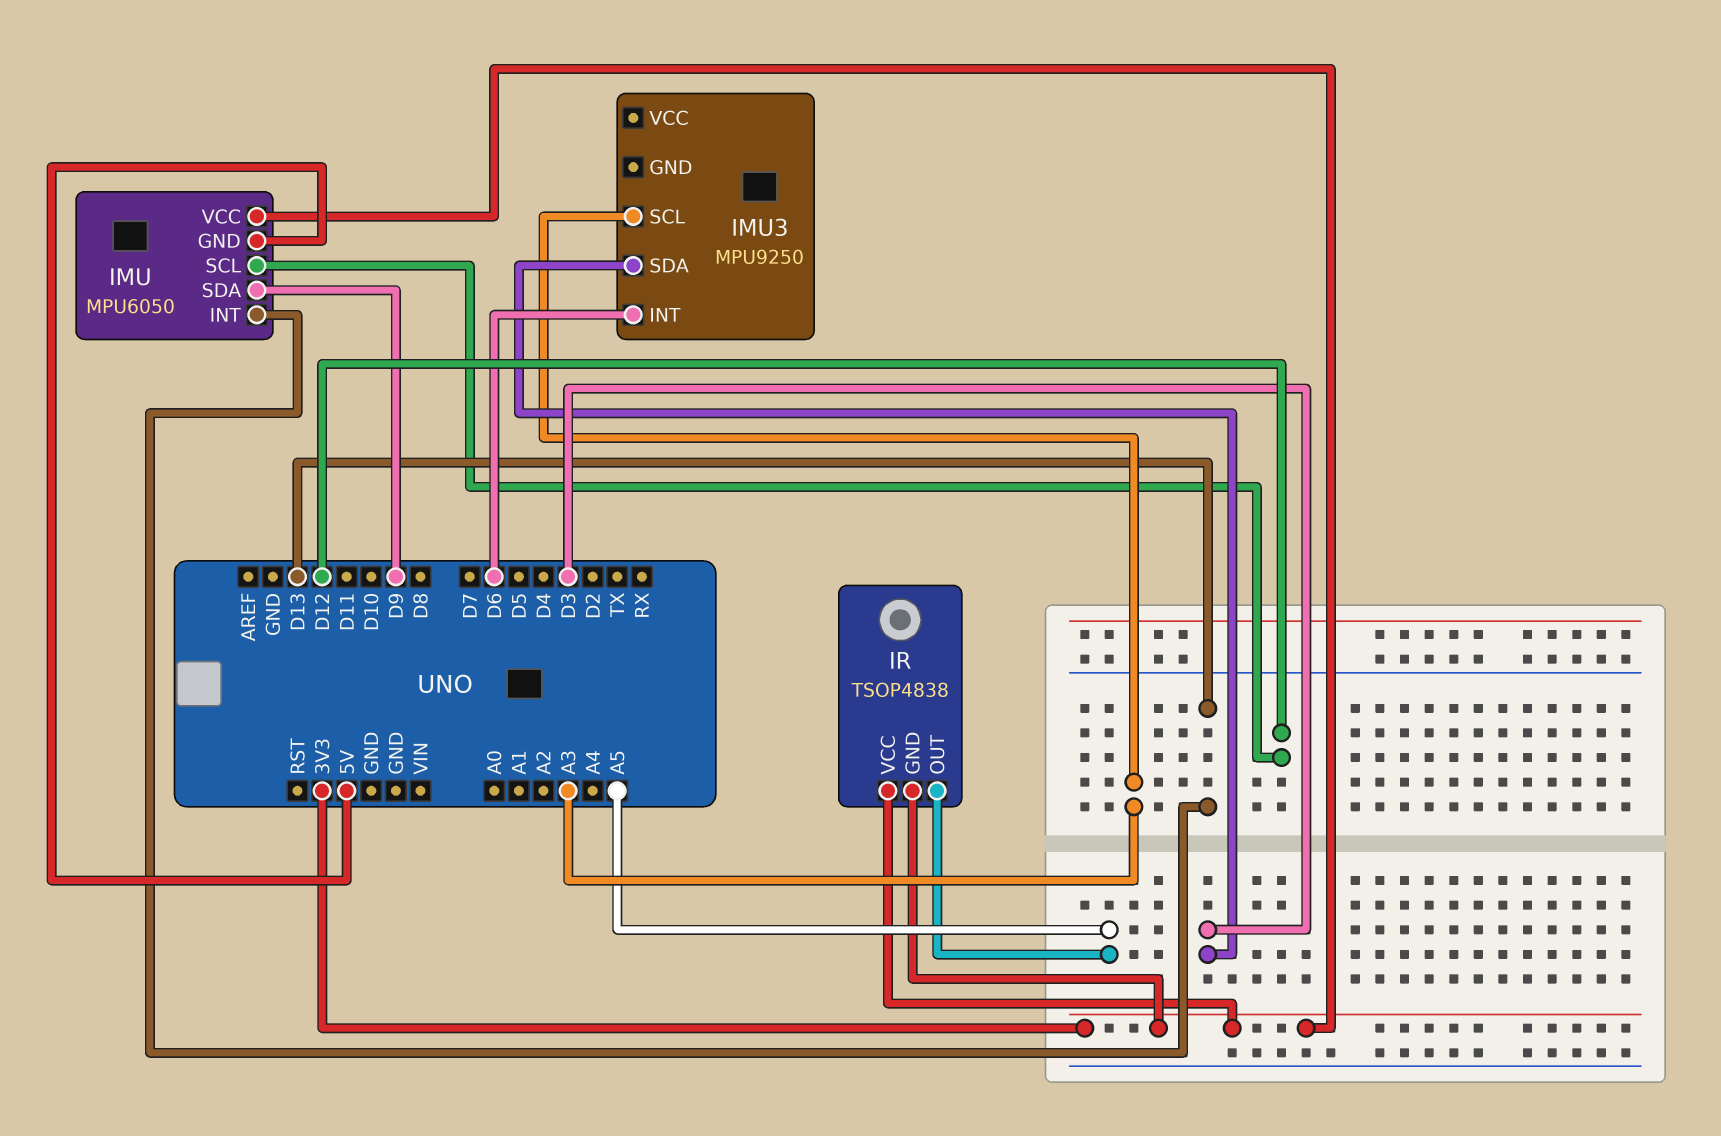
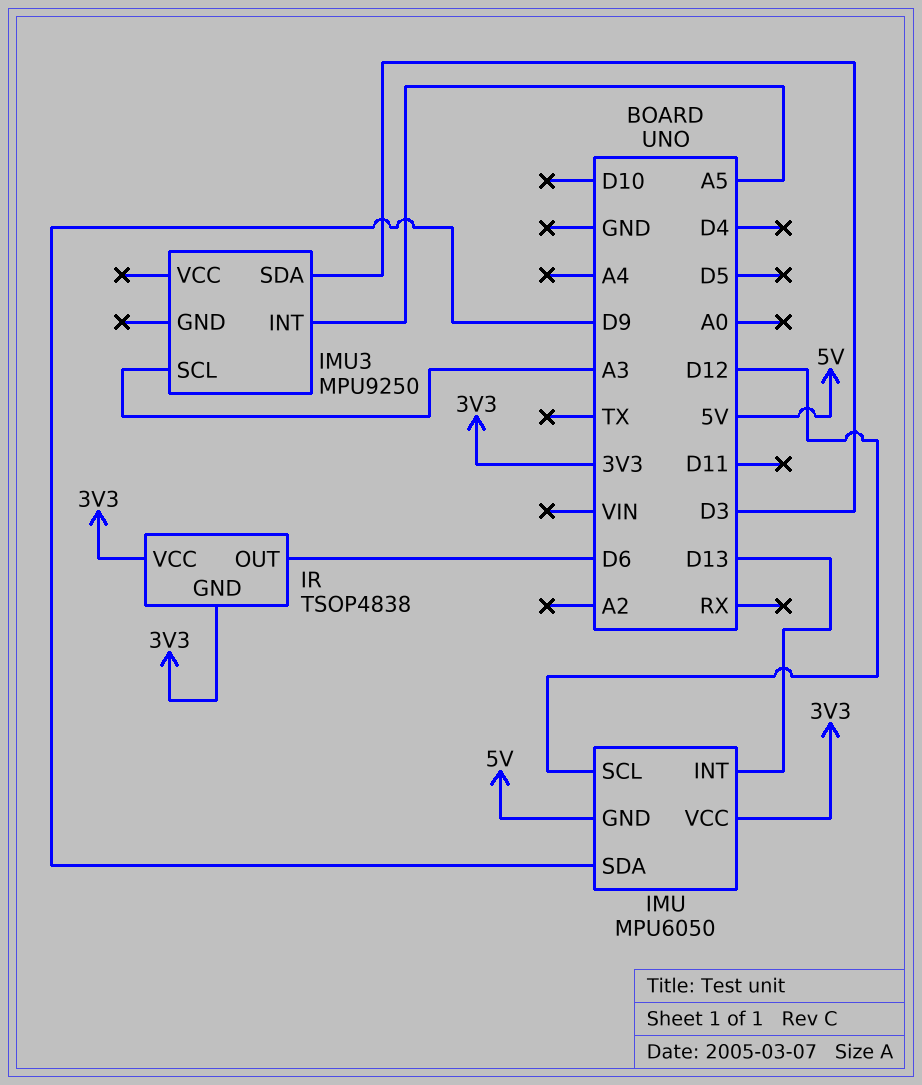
IMU3 pin INT: D6 -> A5
IR pin OUT: A5 -> D6

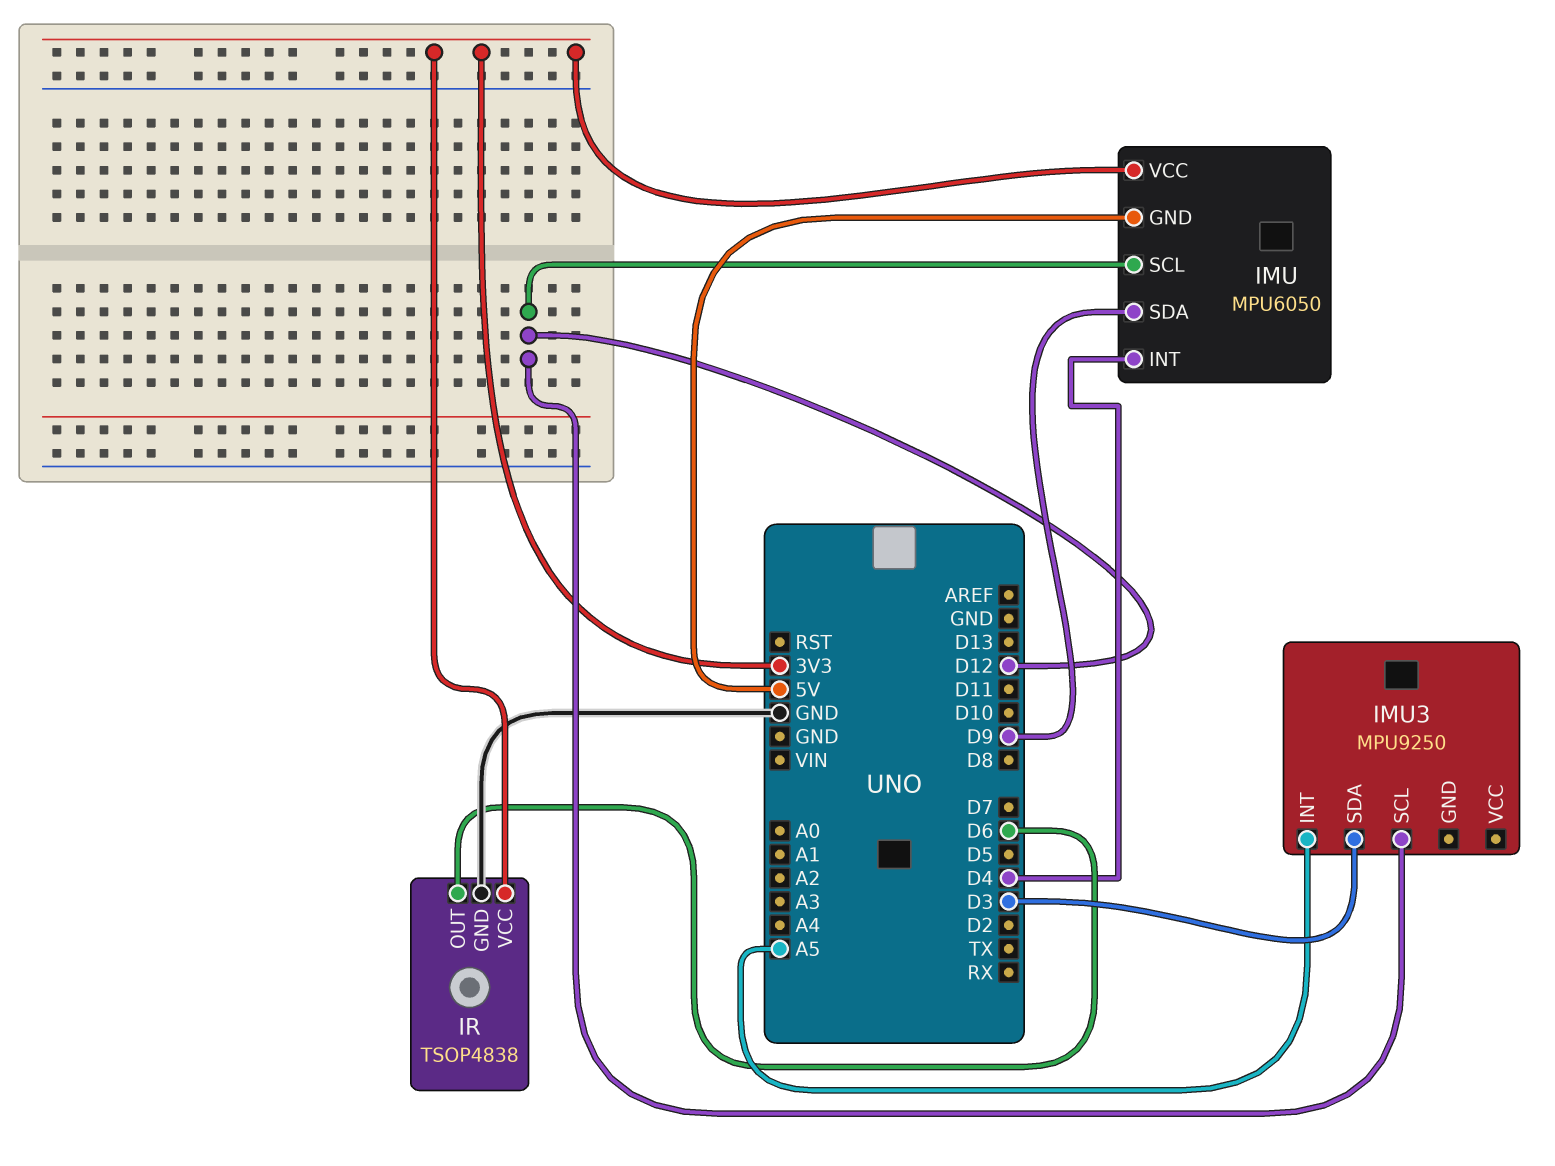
IMU pin INT: D13 -> D4
IMU3 pin SCL: A3 -> D12
IR pin GND: 3V3 -> GND

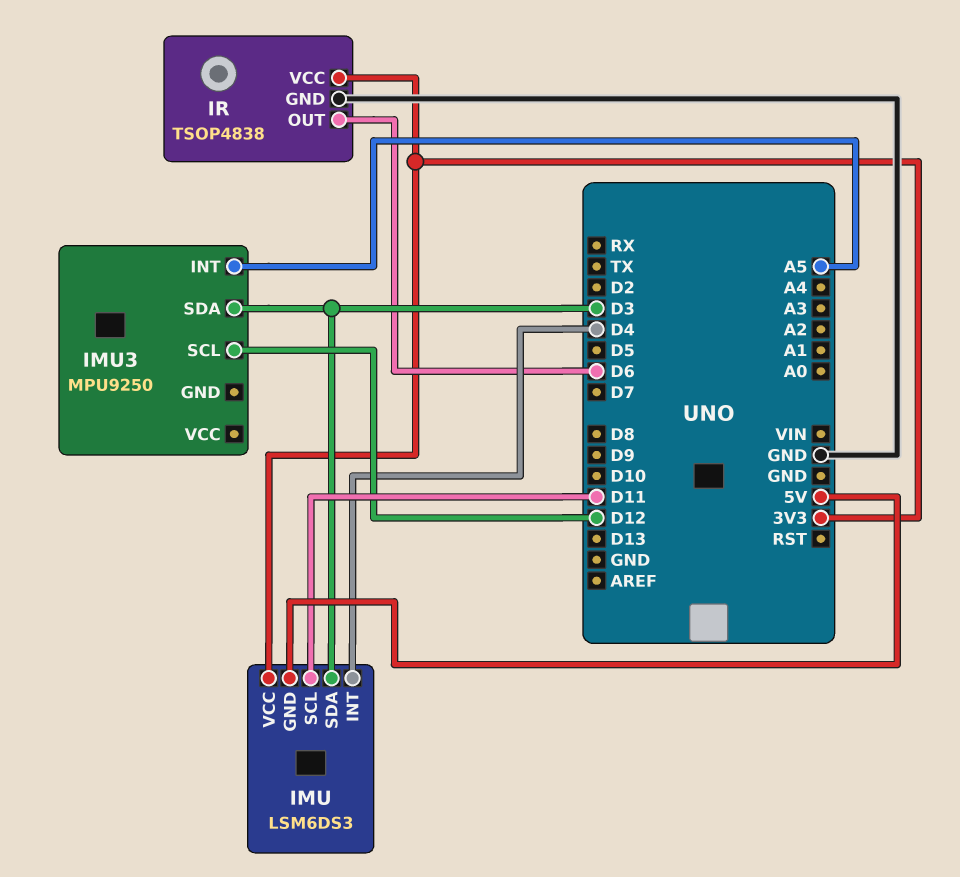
IMU: MPU6050 -> LSM6DS3
IMU pin SCL: D12 -> D11
IMU pin SDA: D9 -> D3

